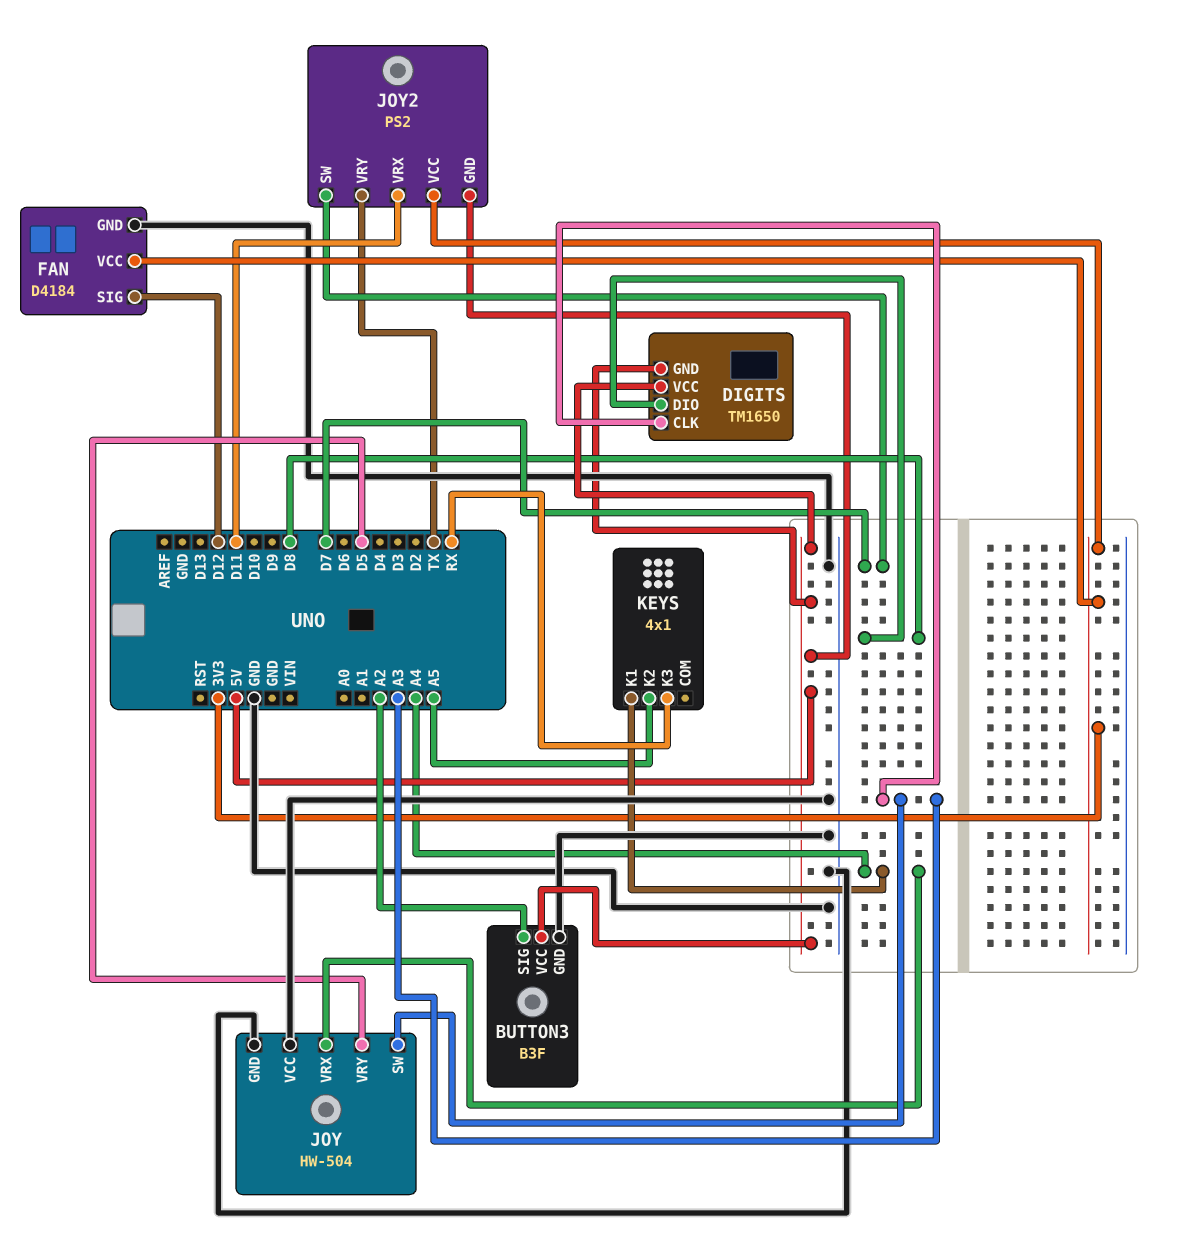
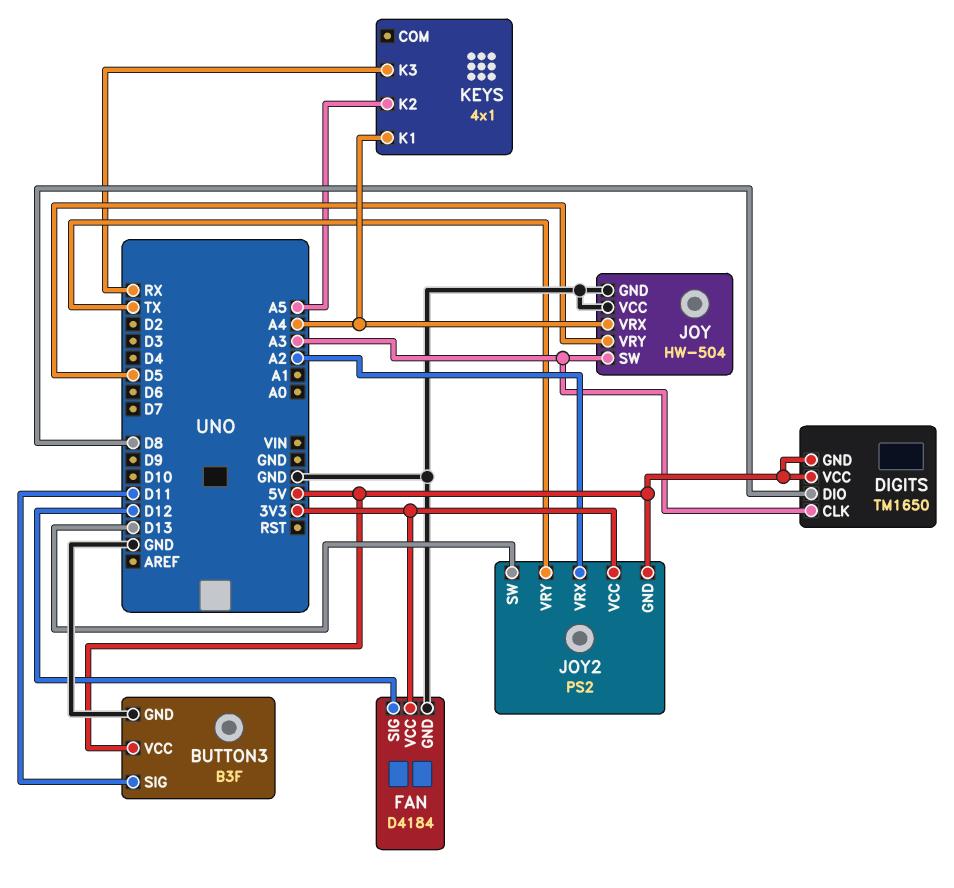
BUTTON3 pin SIG: A2 -> D11
JOY2 pin SW: D7 -> D13
JOY2 pin VRX: D11 -> A2

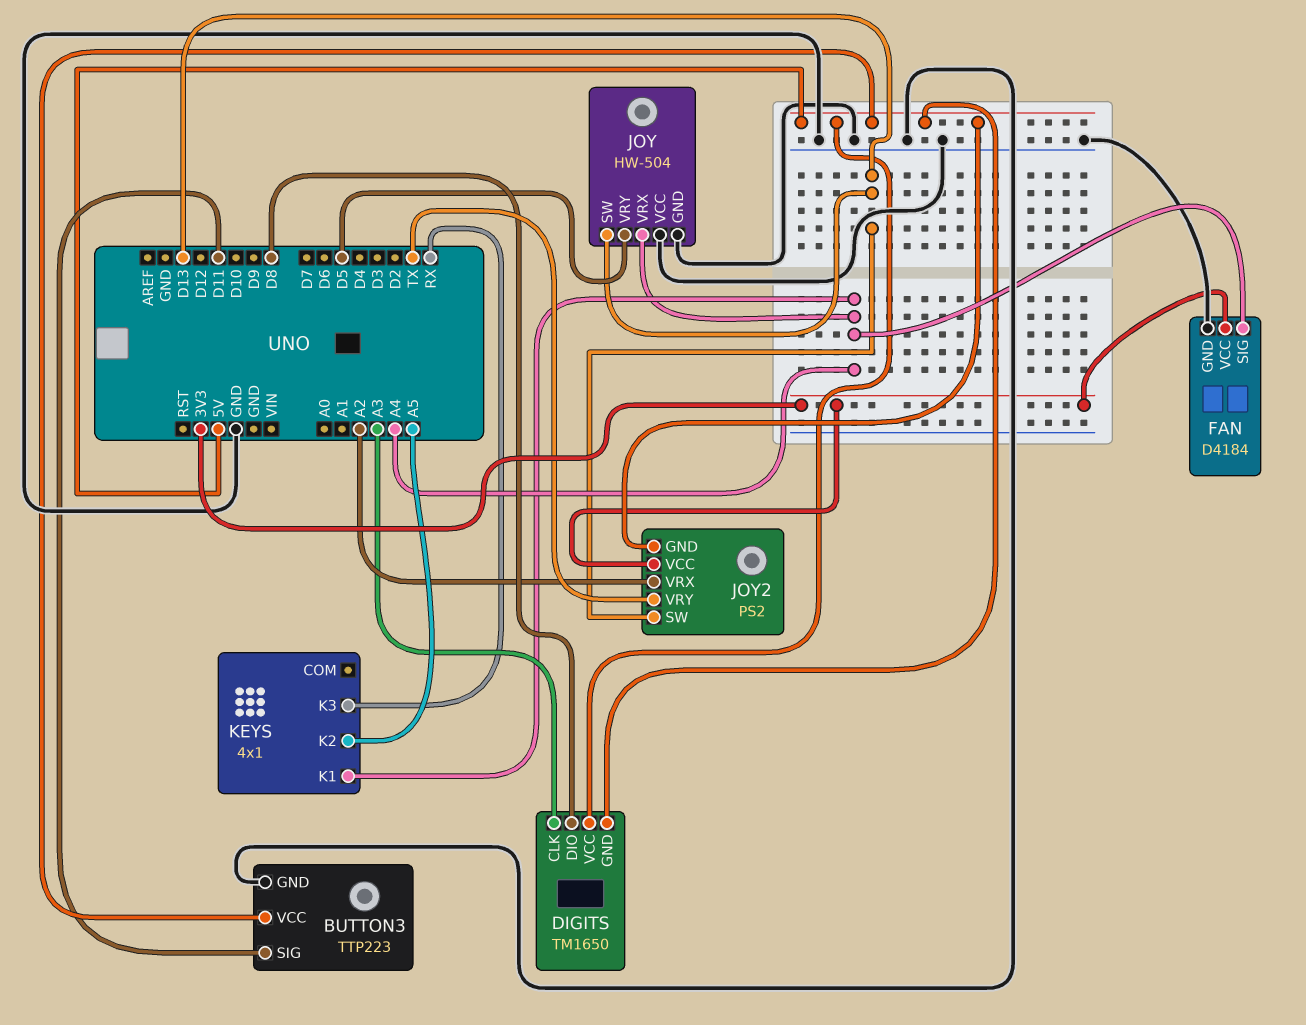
BUTTON3: B3F -> TTP223
FAN pin SIG: D12 -> A4
JOY pin SW: A3 -> D13

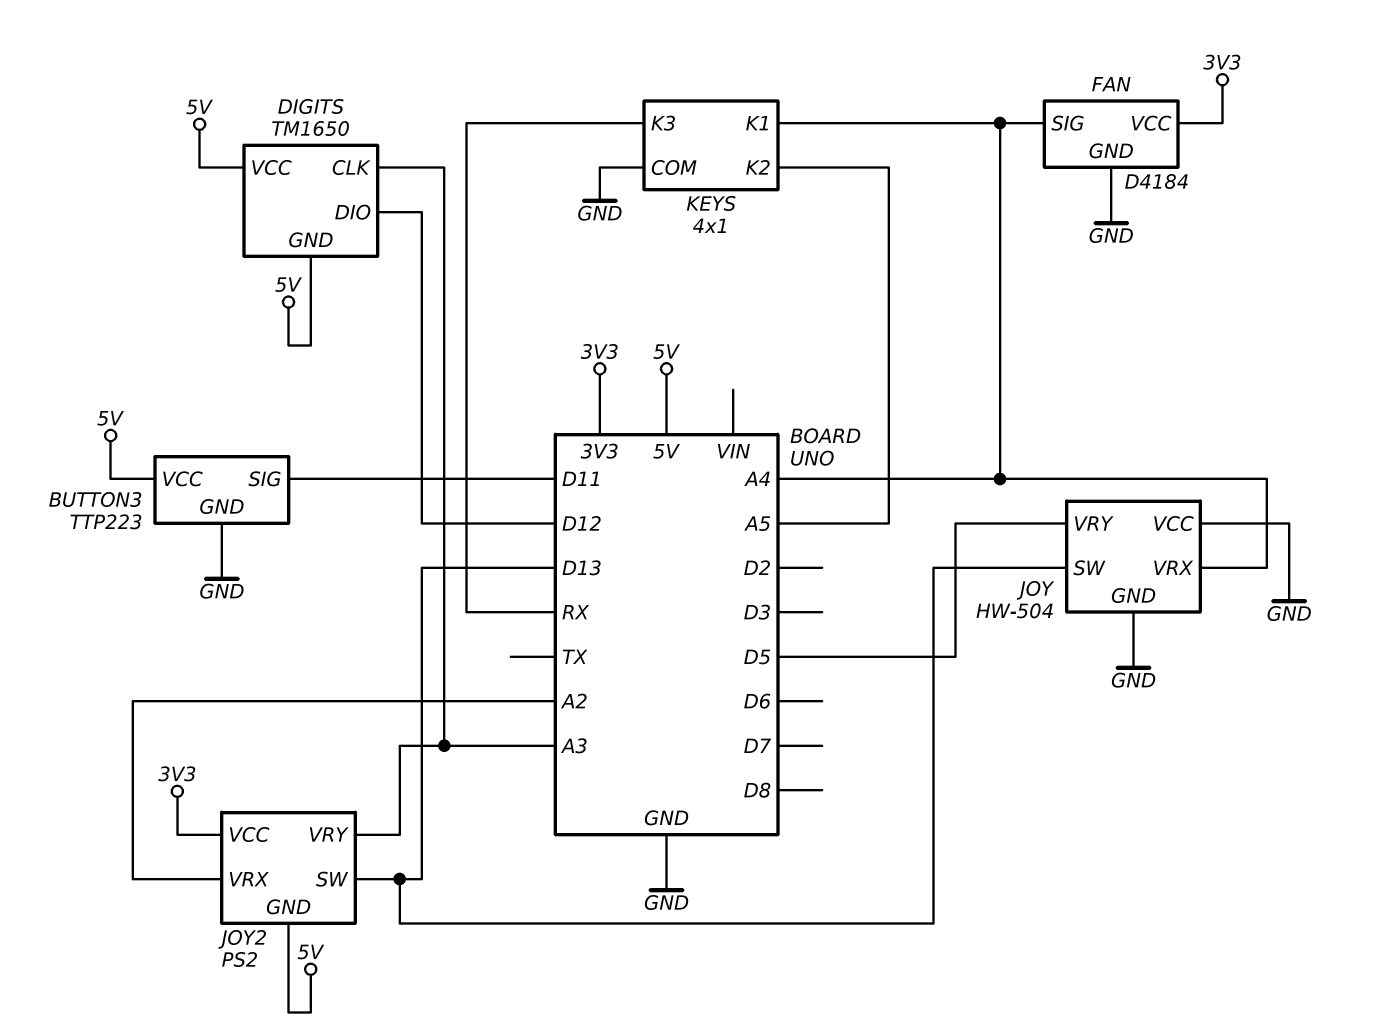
DIGITS pin DIO: D8 -> D12
JOY2 pin VRY: TX -> A3
KEYS pin COM: none -> GND

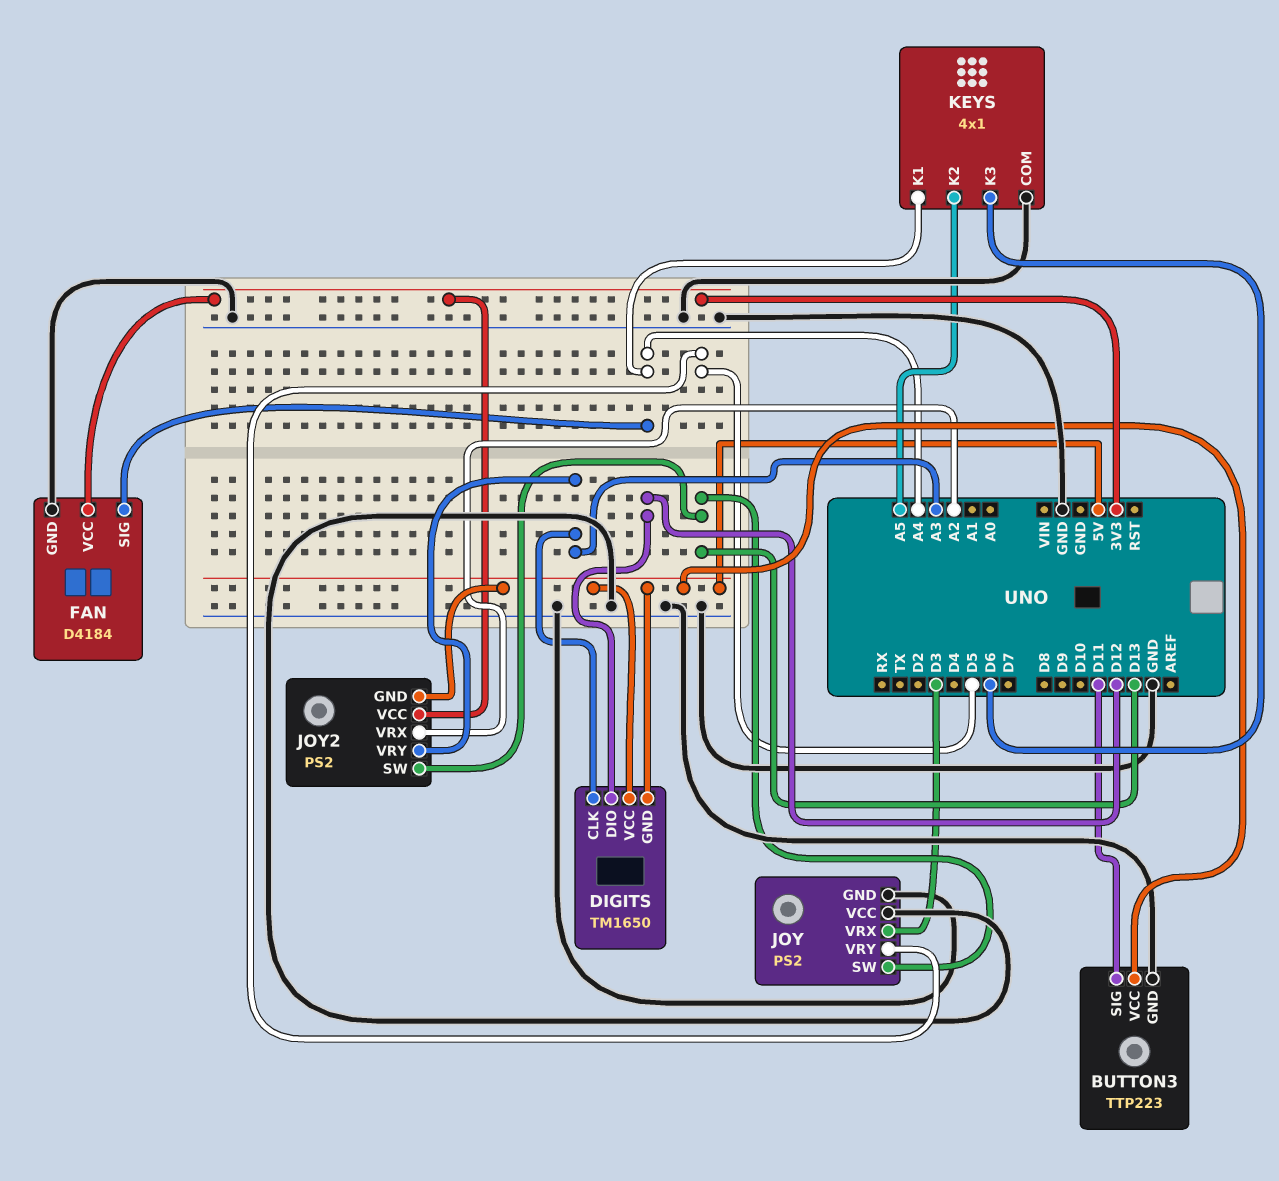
JOY: HW-504 -> PS2
JOY pin VRX: A4 -> D3
KEYS pin K3: RX -> D6

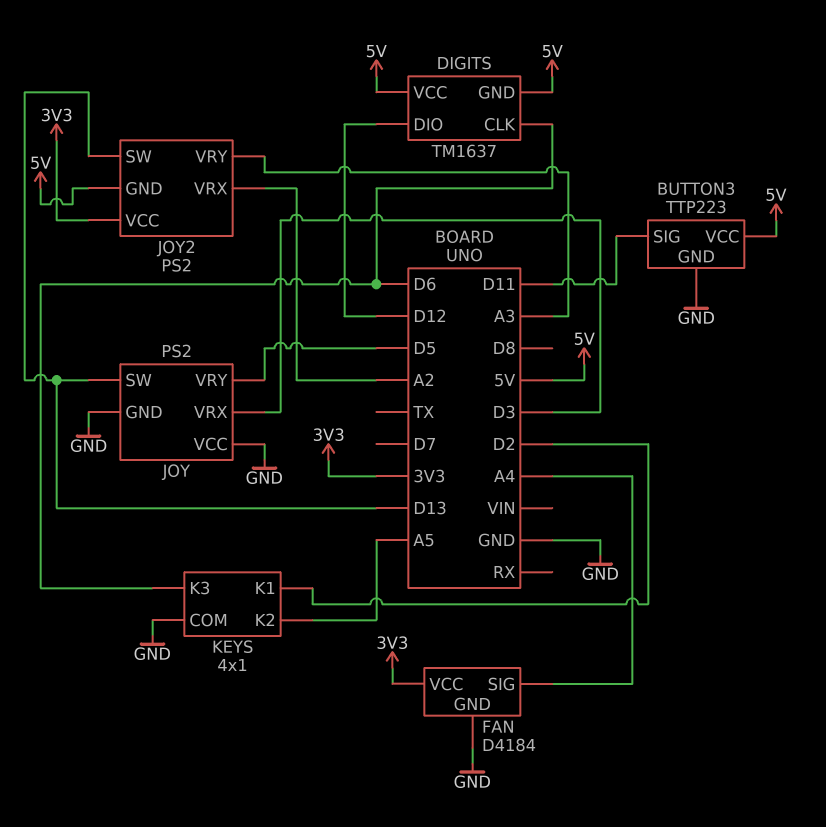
DIGITS: TM1650 -> TM1637
DIGITS pin CLK: A3 -> D6
KEYS pin K1: A4 -> D2

